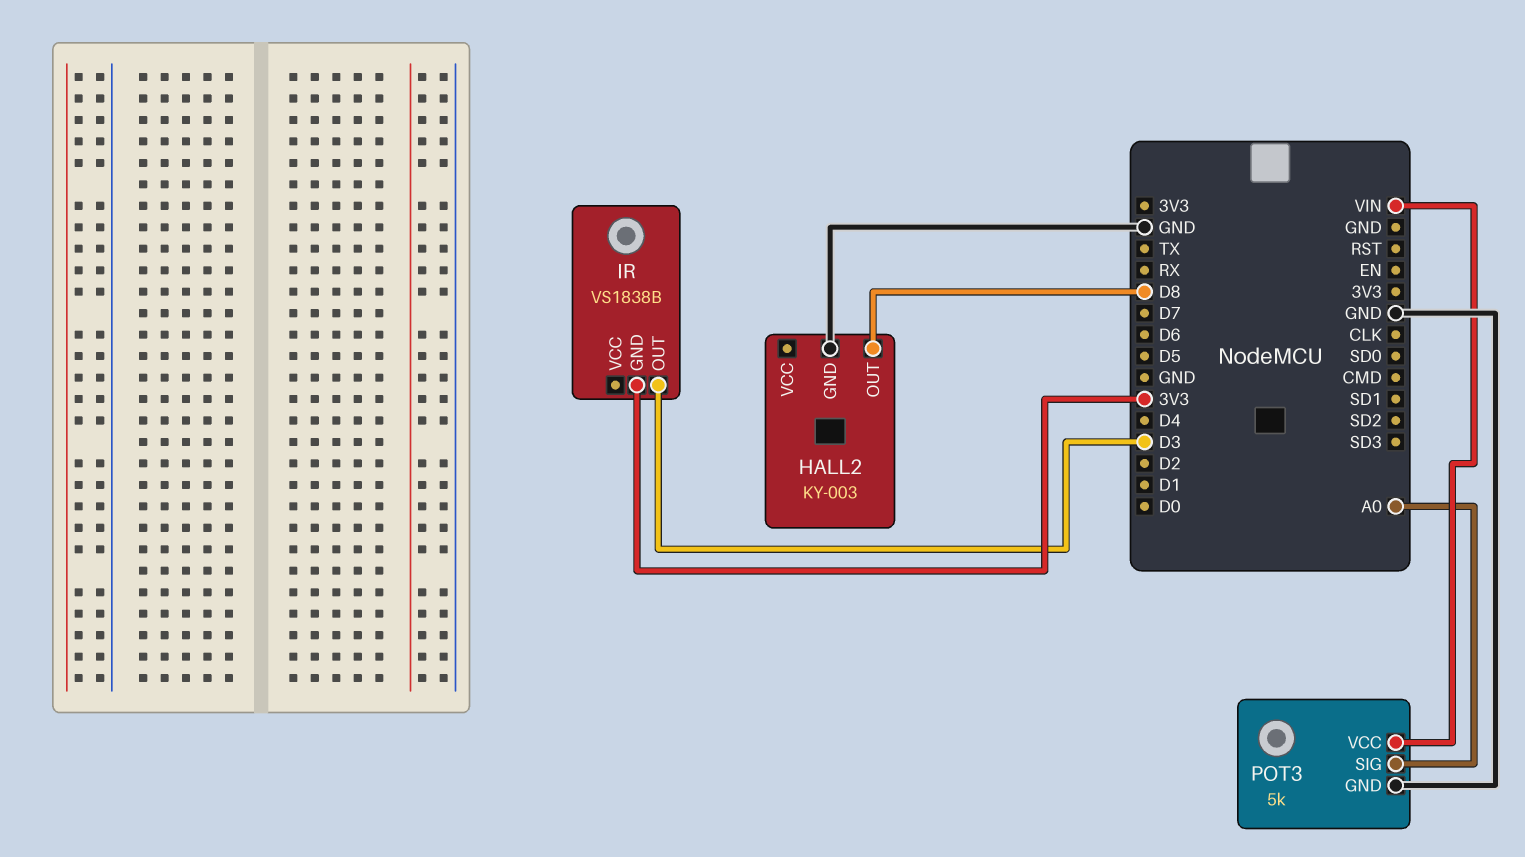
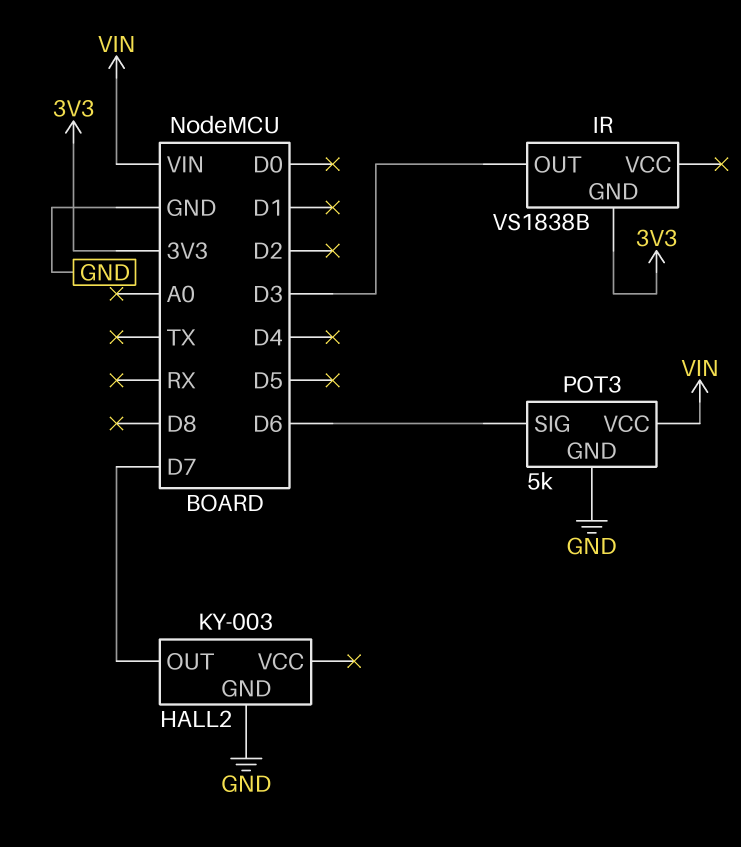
HALL2 pin OUT: D8 -> D7
POT3 pin SIG: A0 -> D6

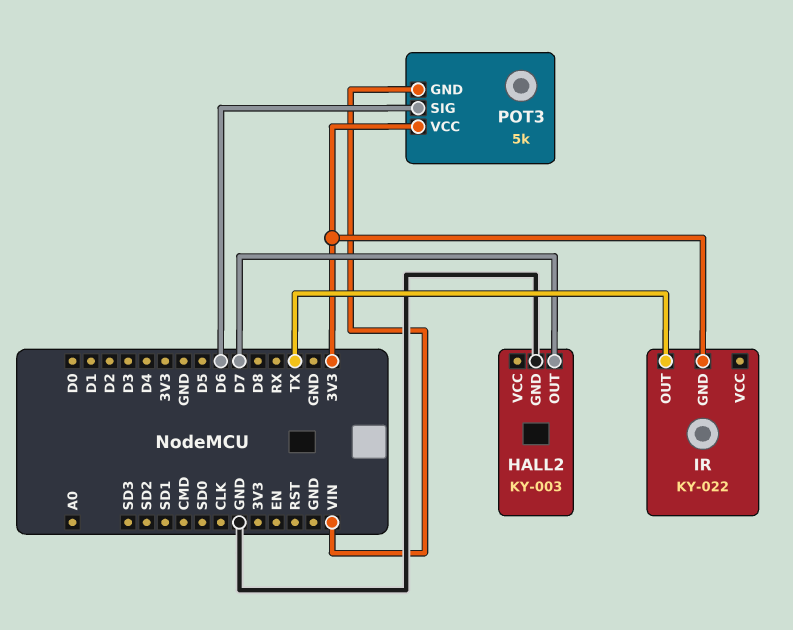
IR: VS1838B -> KY-022
IR pin OUT: D3 -> TX
POT3 pin GND: GND -> VIN
POT3 pin VCC: VIN -> 3V3

